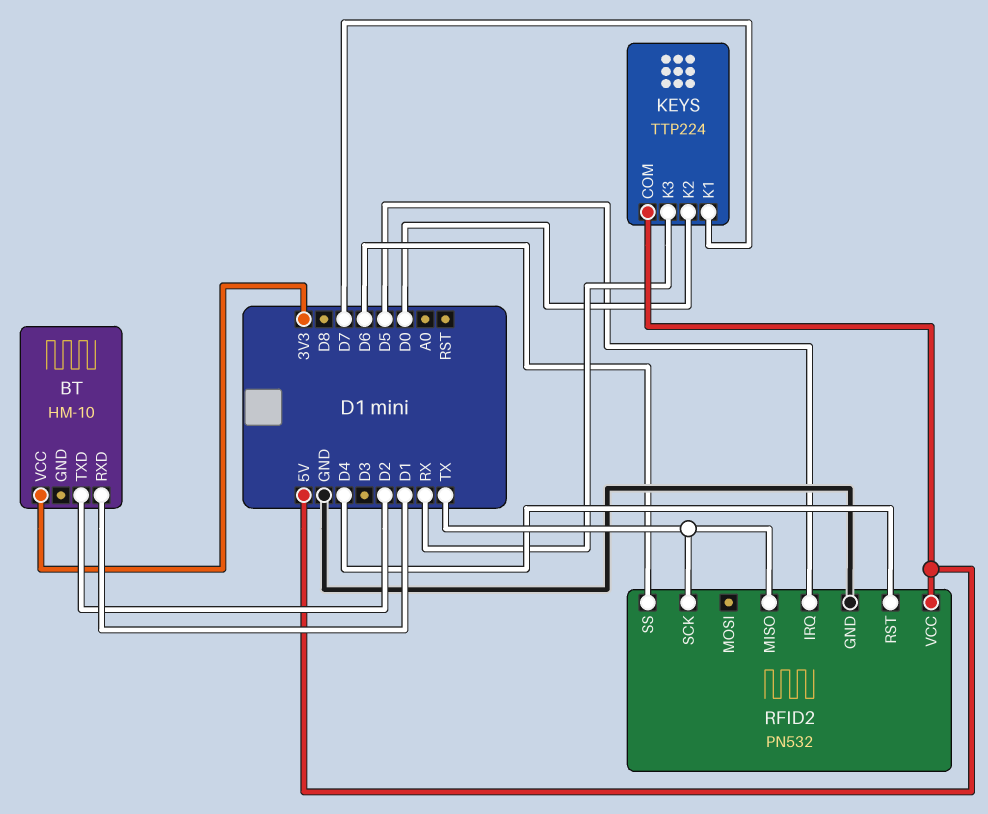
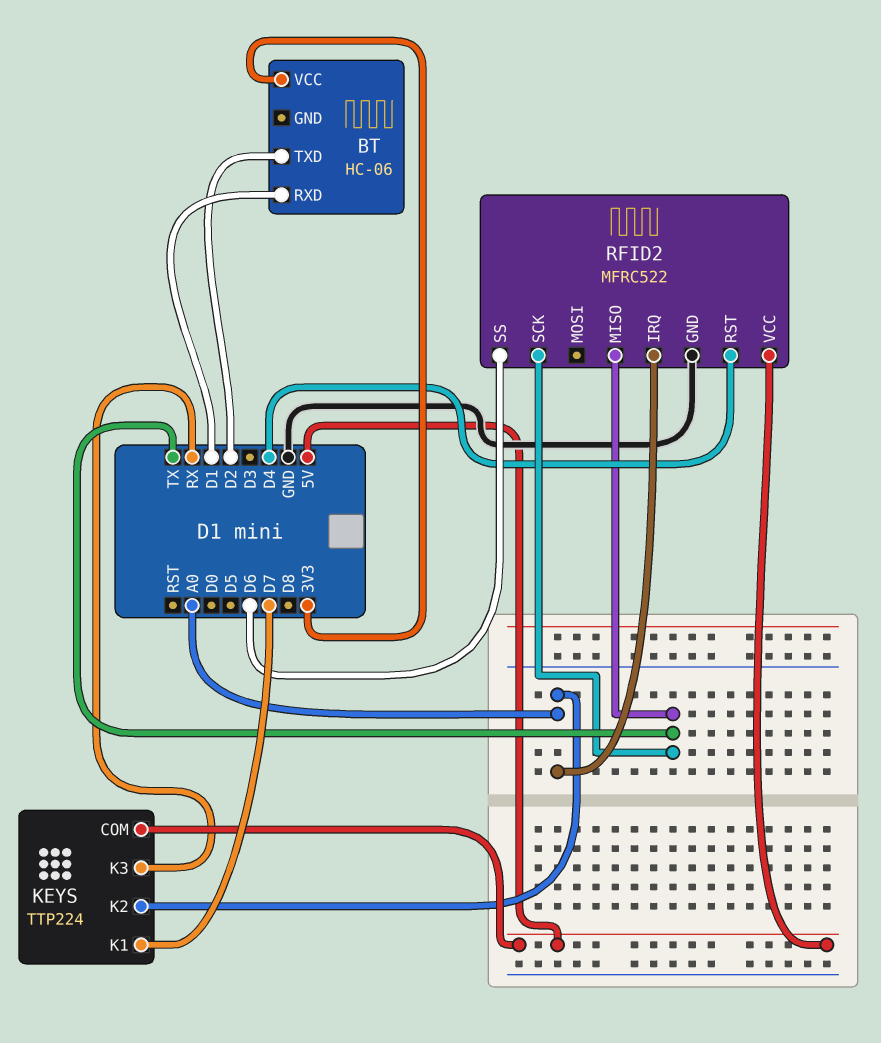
BT: HM-10 -> HC-06
KEYS pin K2: D0 -> A0
RFID2: PN532 -> MFRC522
RFID2 pin IRQ: D5 -> A0

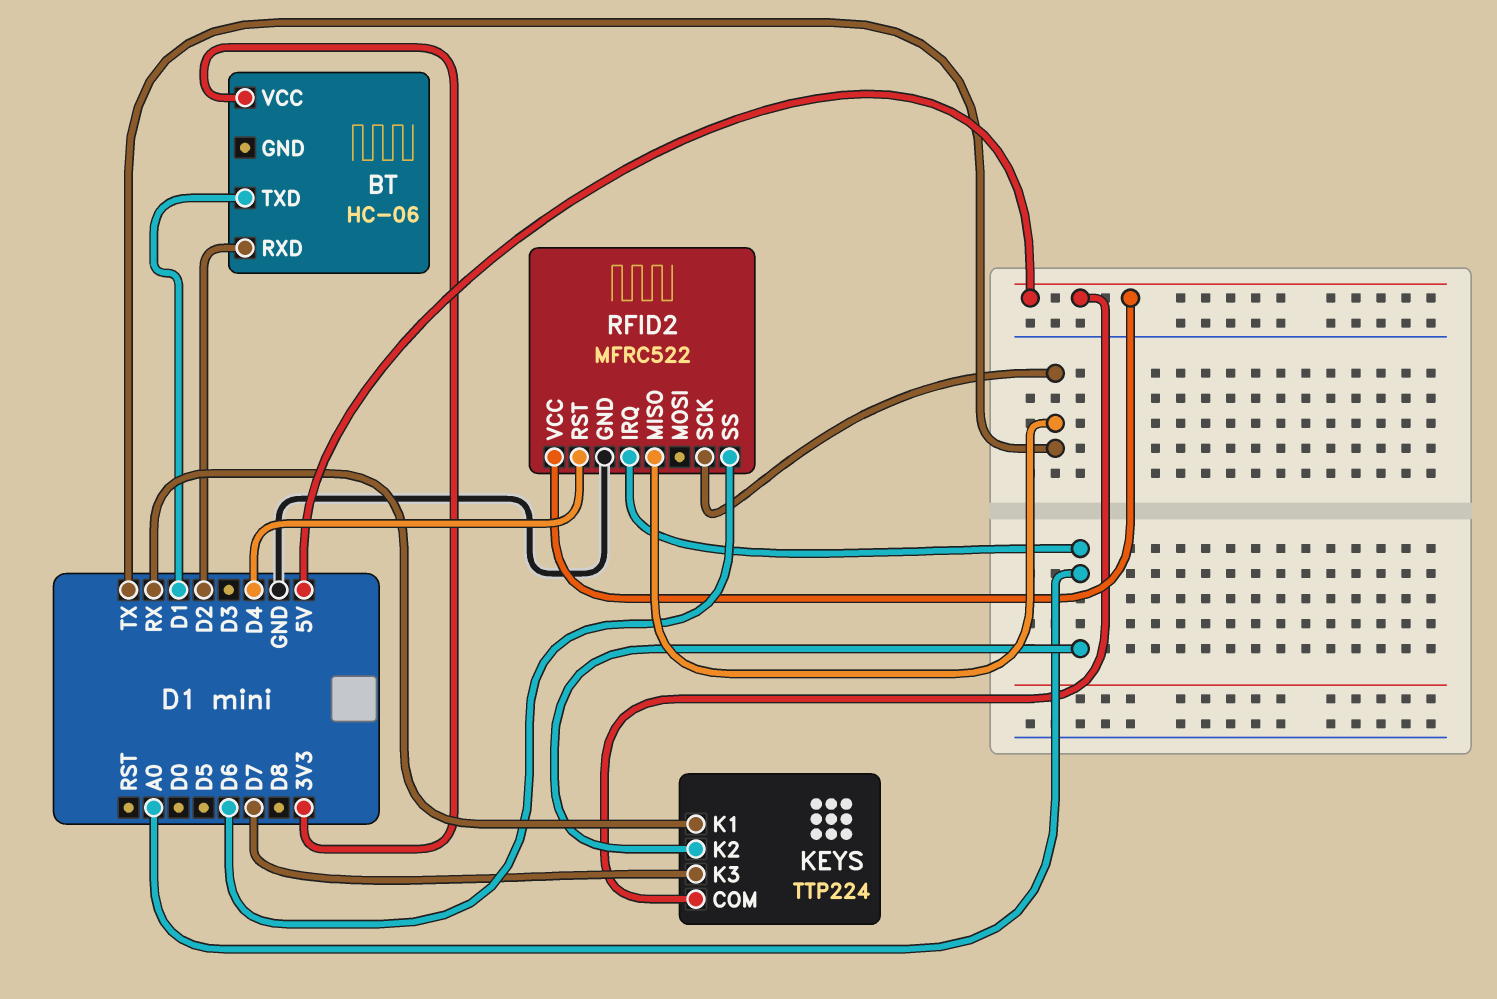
BT pin RXD: D1 -> D2
BT pin TXD: D2 -> D1
KEYS pin K1: D7 -> RX
KEYS pin K3: RX -> D7

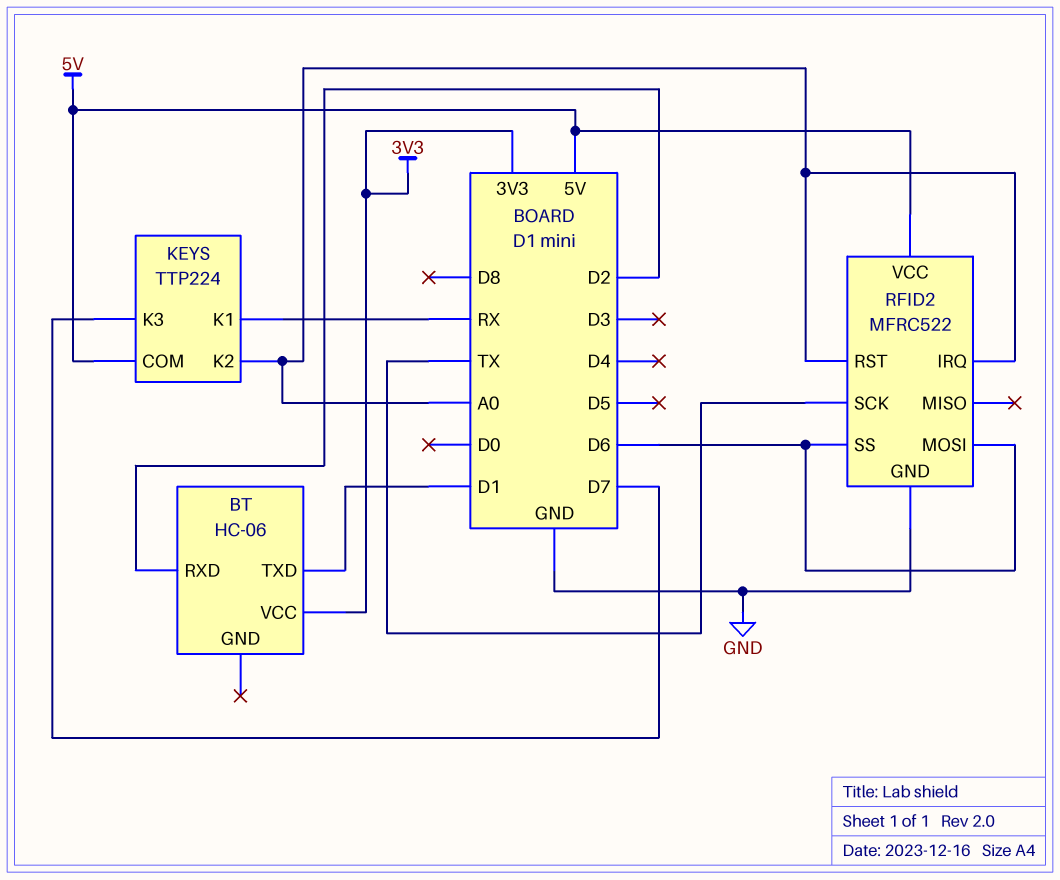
RFID2 pin MISO: TX -> none
RFID2 pin MOSI: none -> D6
RFID2 pin RST: D4 -> A0

